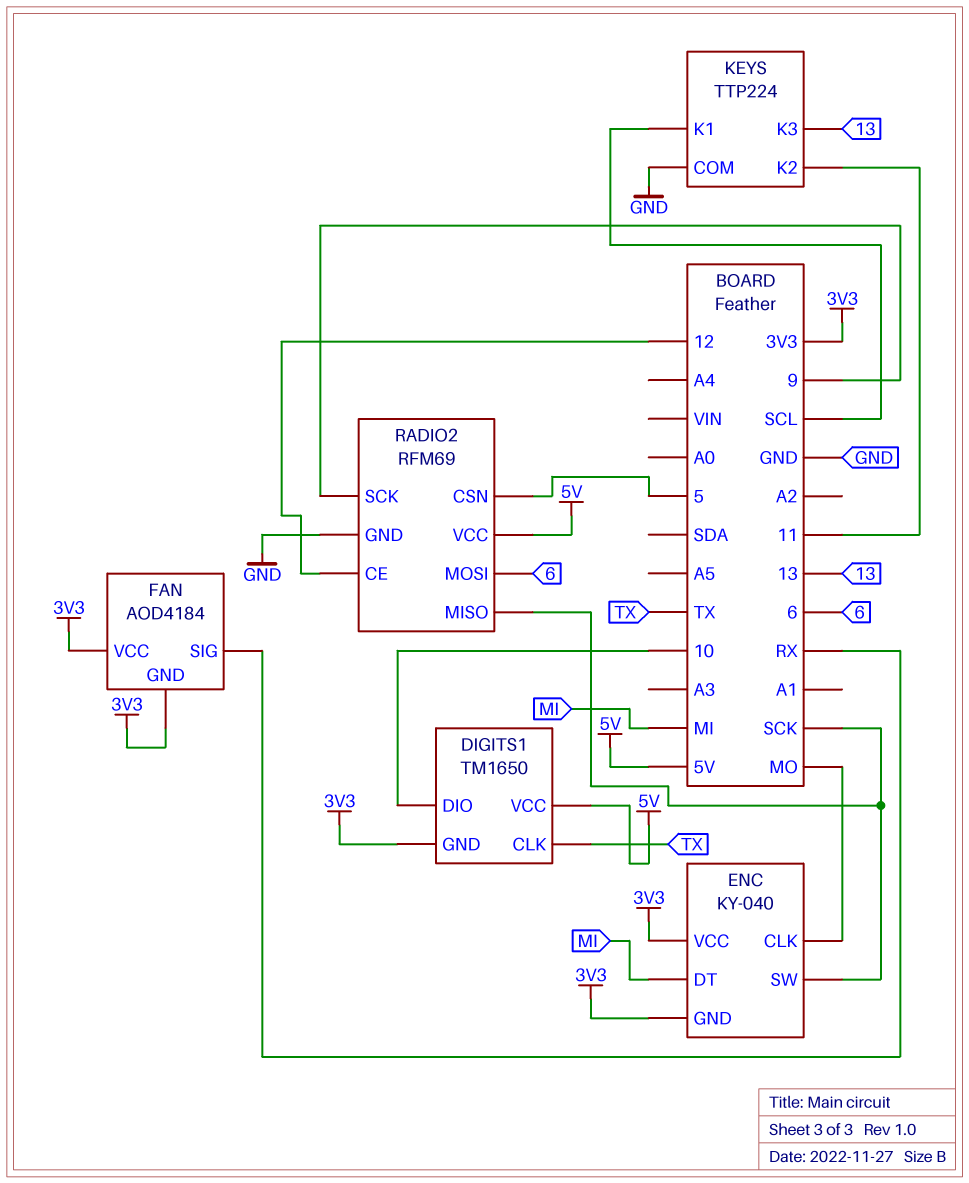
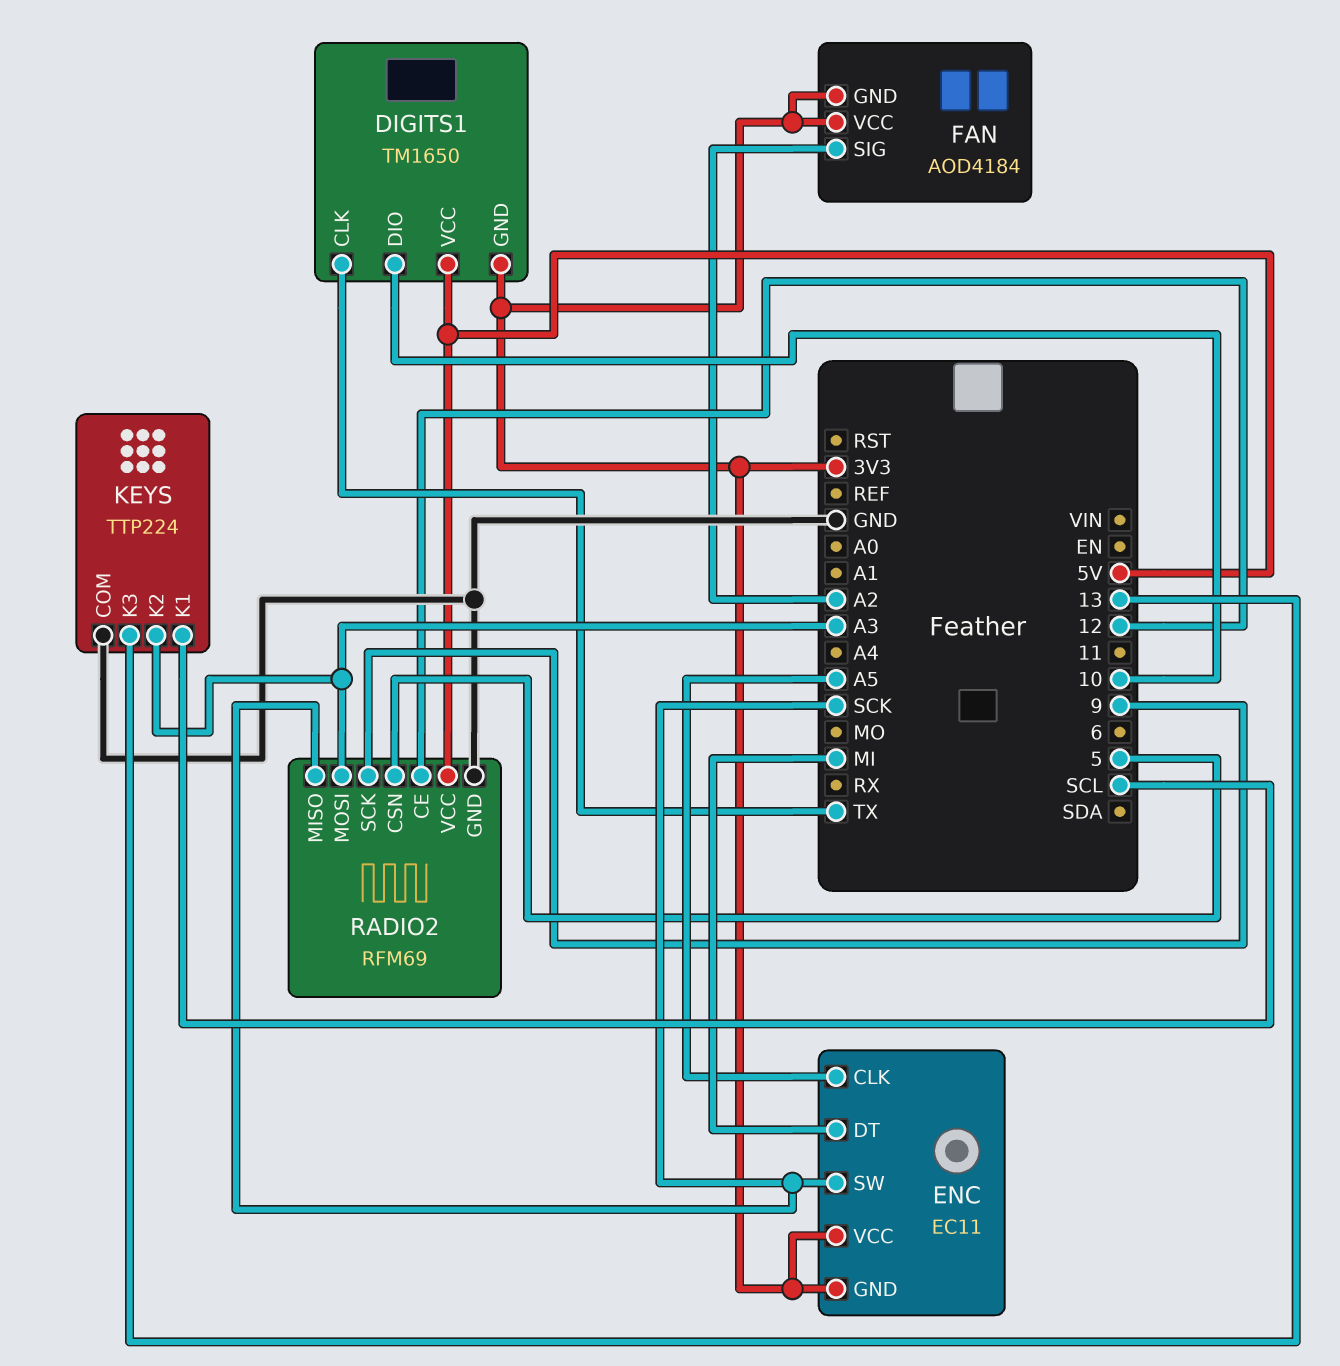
ENC: KY-040 -> EC11
ENC pin CLK: MO -> A5
FAN pin SIG: RX -> A2
KEYS pin K2: 11 -> A3
RADIO2 pin MOSI: 6 -> A3

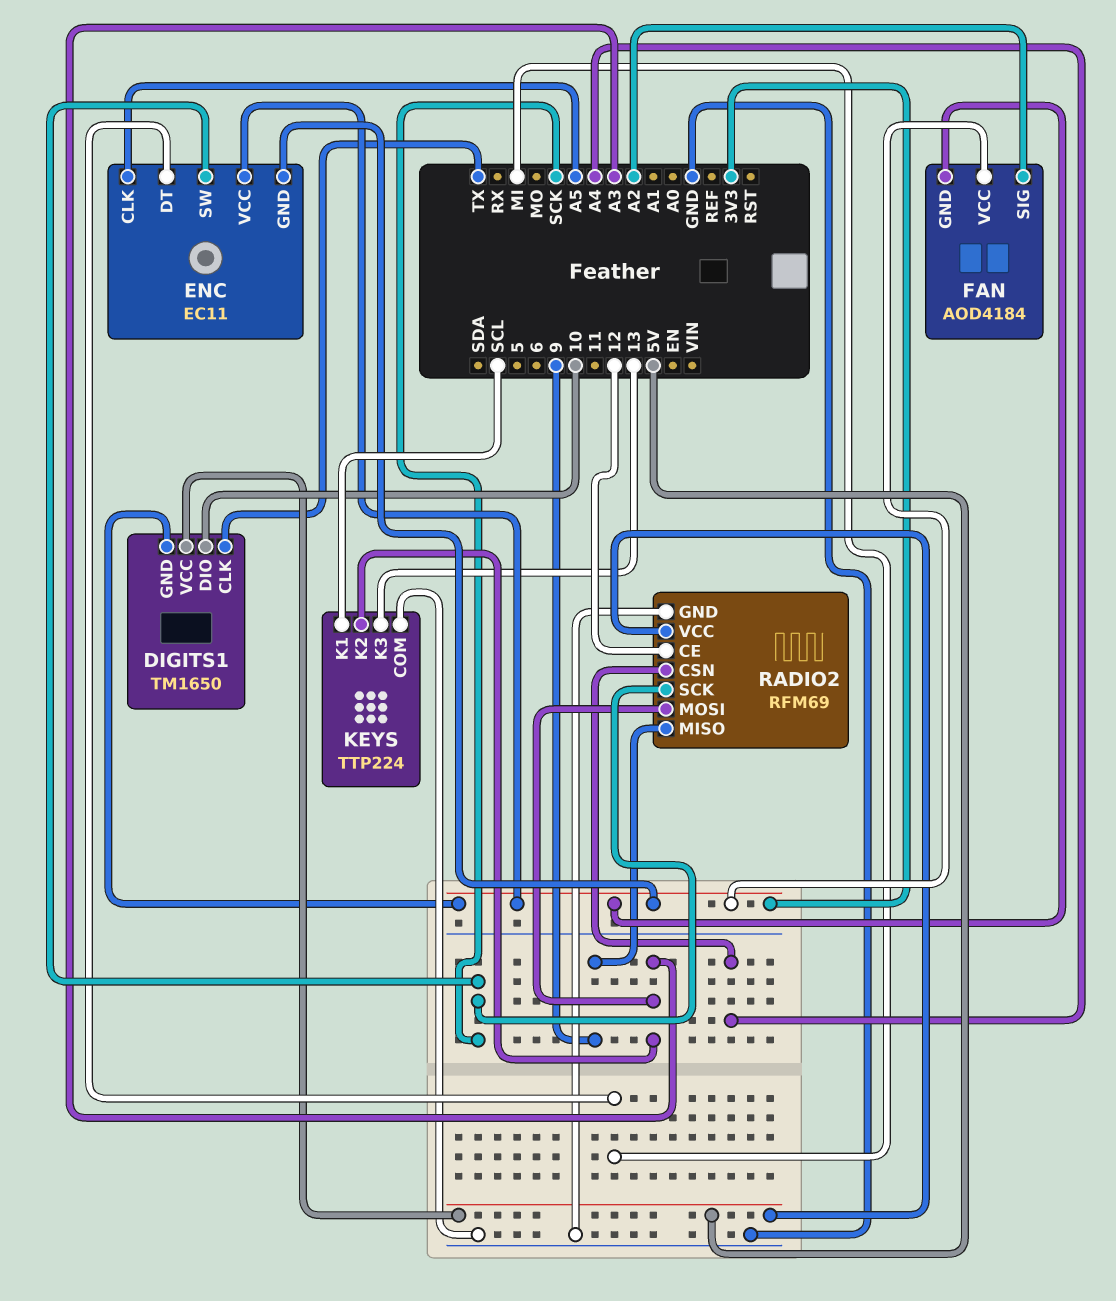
RADIO2 pin CSN: 5 -> A4
RADIO2 pin MISO: SCK -> 9
RADIO2 pin SCK: 9 -> SCK

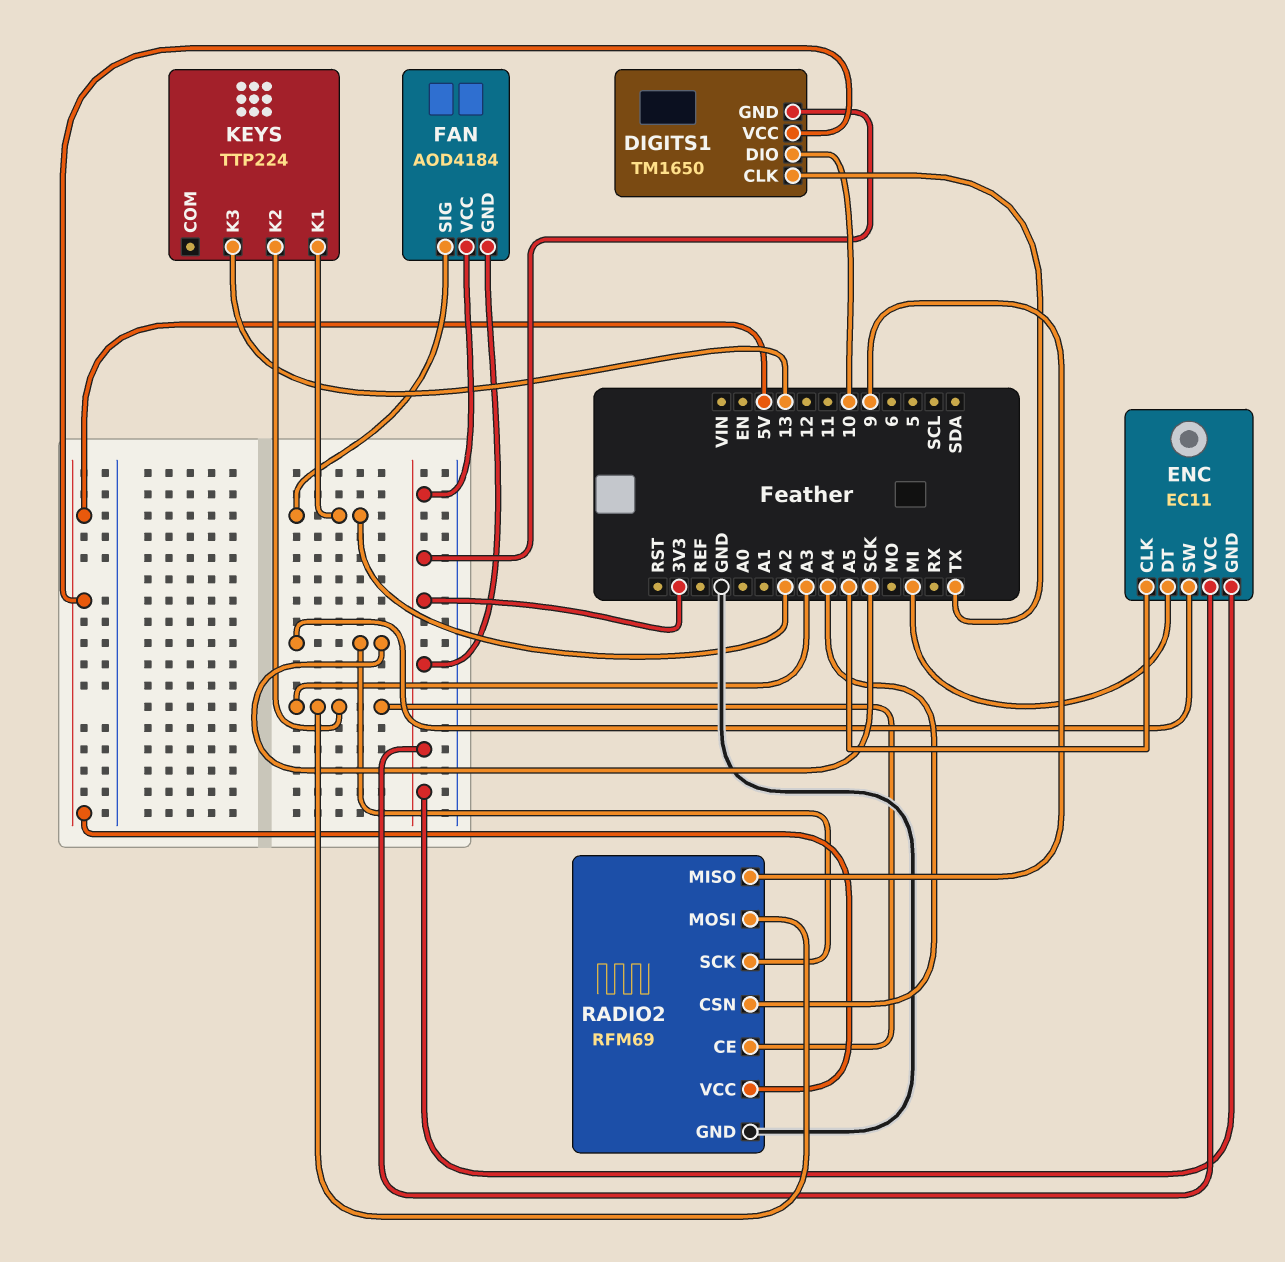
KEYS pin COM: GND -> none
KEYS pin K1: SCL -> A2
RADIO2 pin CE: 12 -> A3

